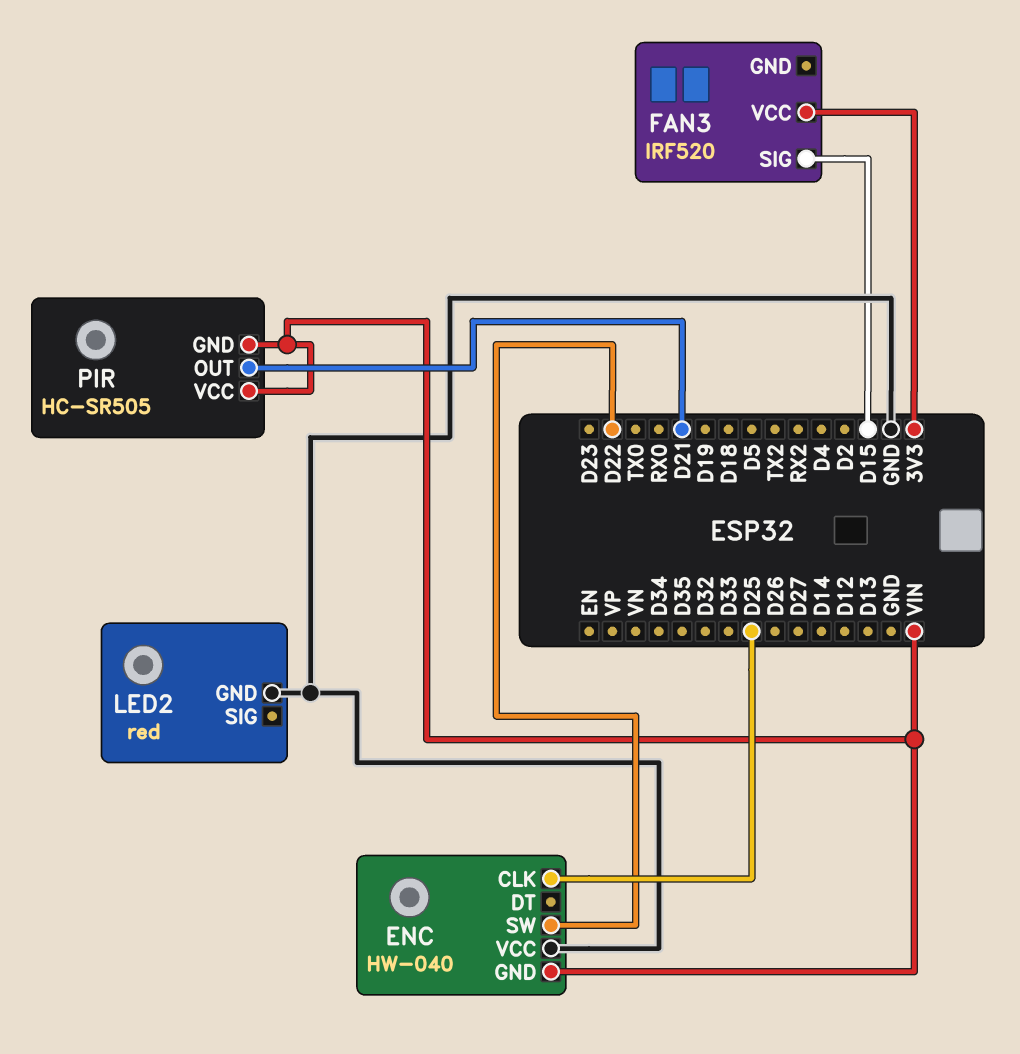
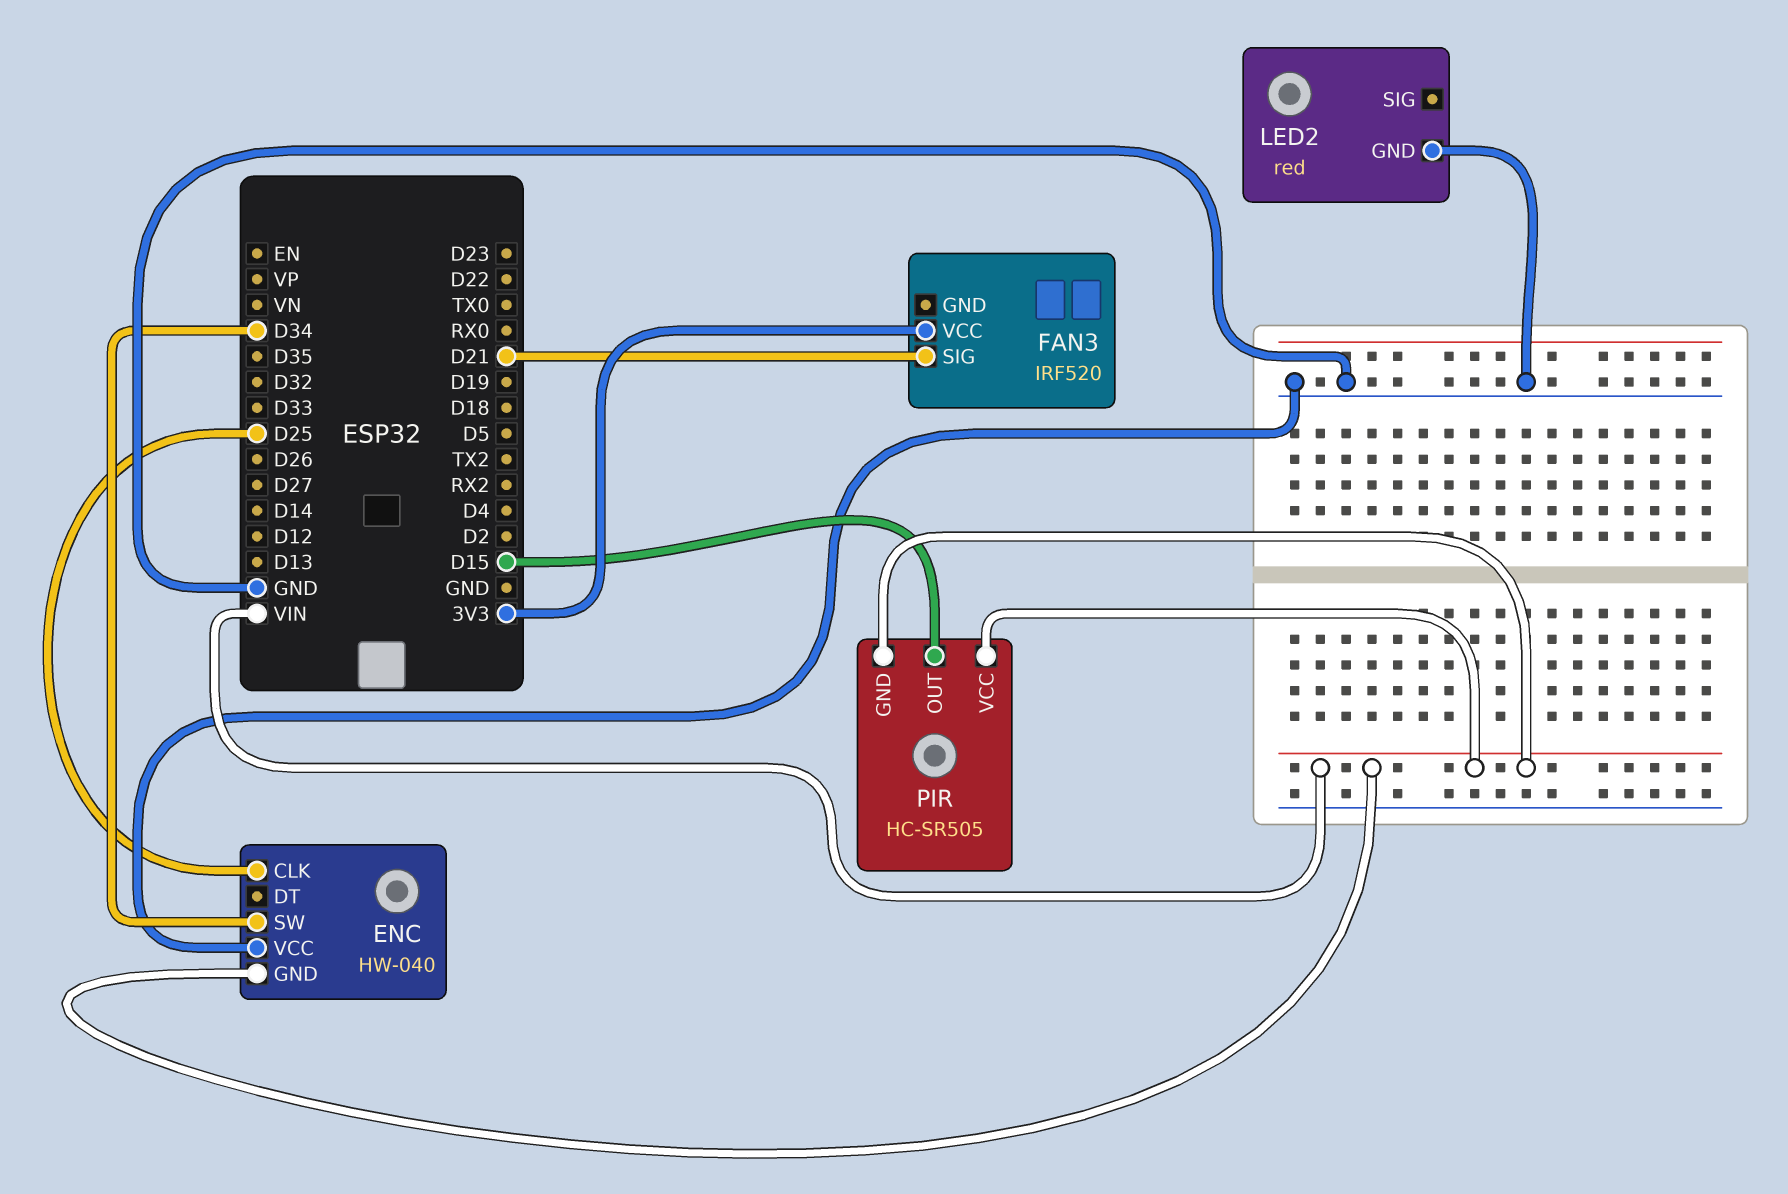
ENC pin SW: D22 -> D34
FAN3 pin SIG: D15 -> D21
PIR pin OUT: D21 -> D15

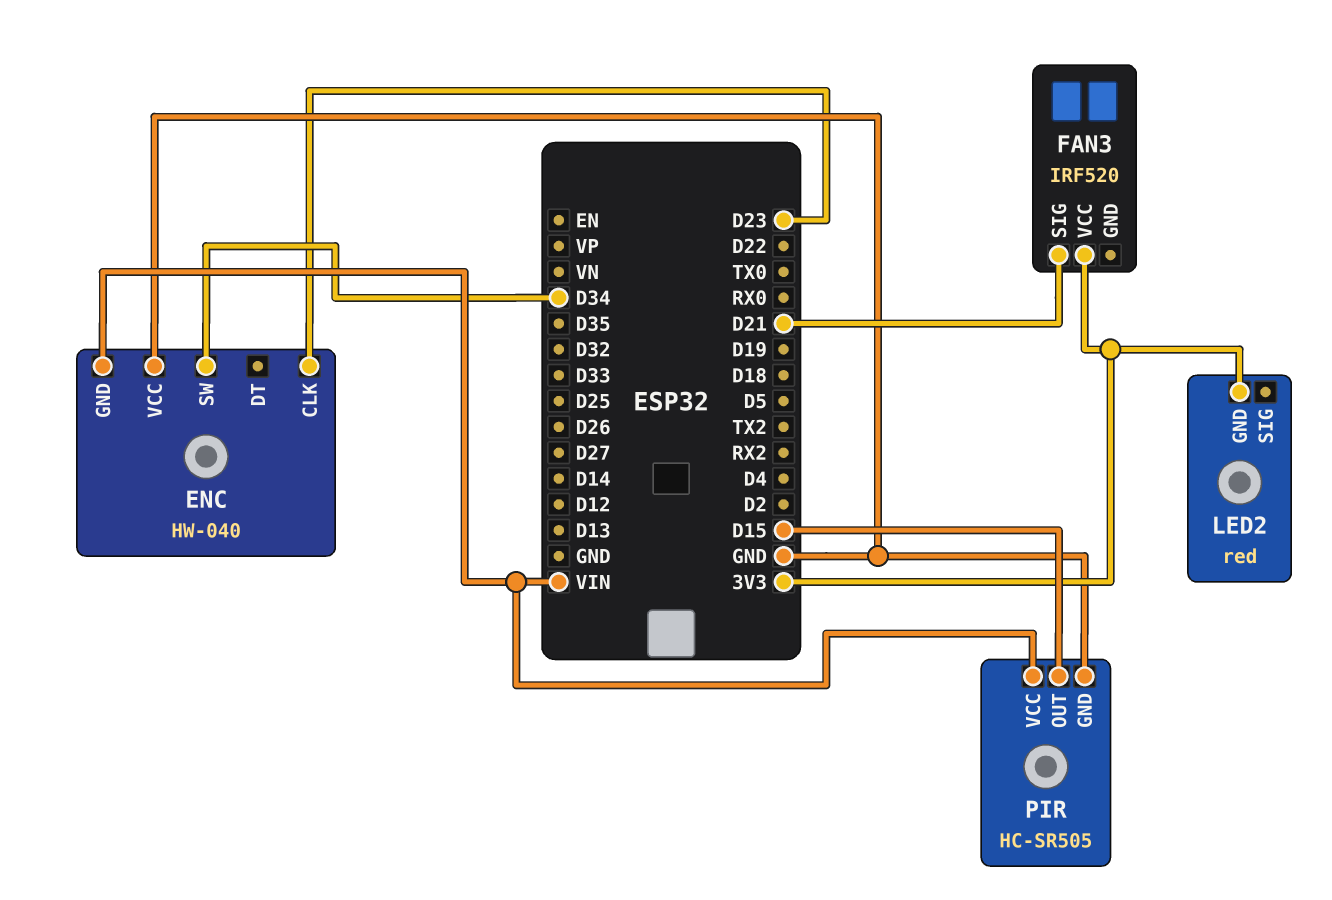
ENC pin CLK: D25 -> D23
LED2 pin GND: GND -> 3V3
PIR pin GND: VIN -> GND

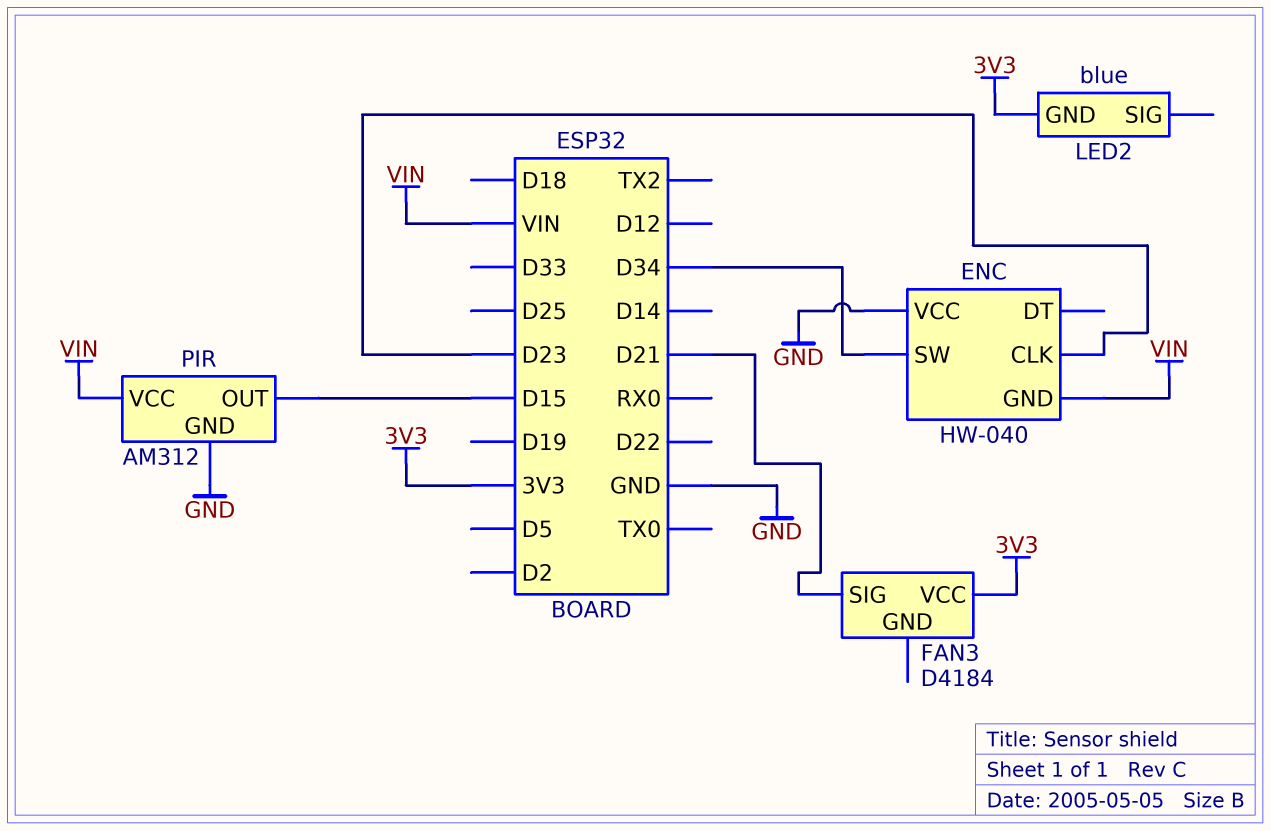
FAN3: IRF520 -> D4184
LED2: red -> blue
PIR: HC-SR505 -> AM312

